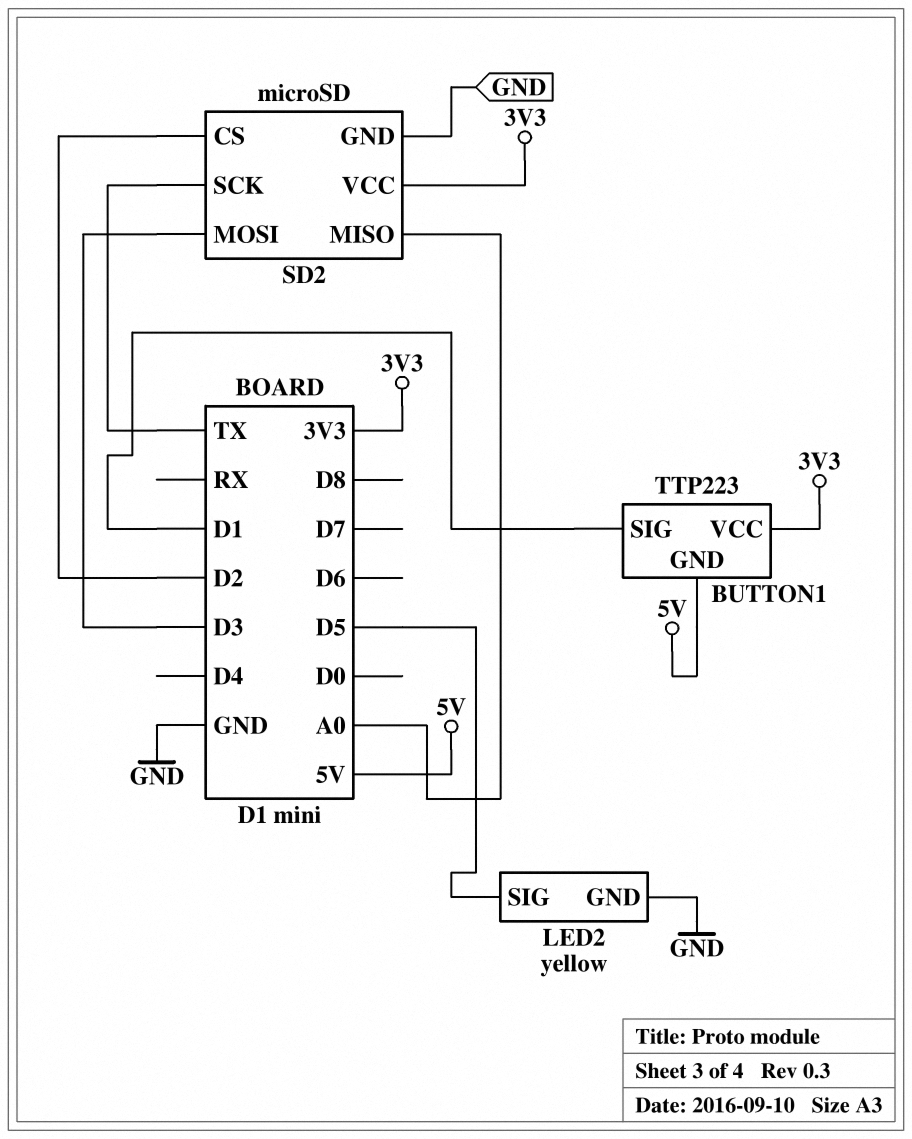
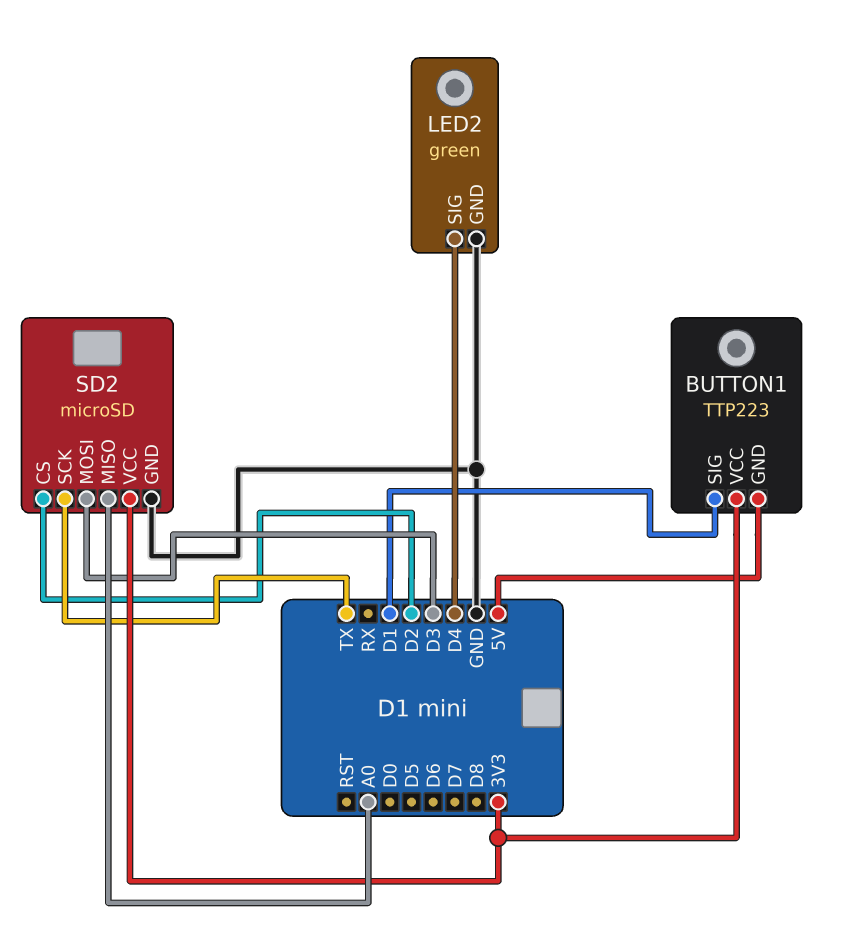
LED2: yellow -> green
LED2 pin SIG: D5 -> D4

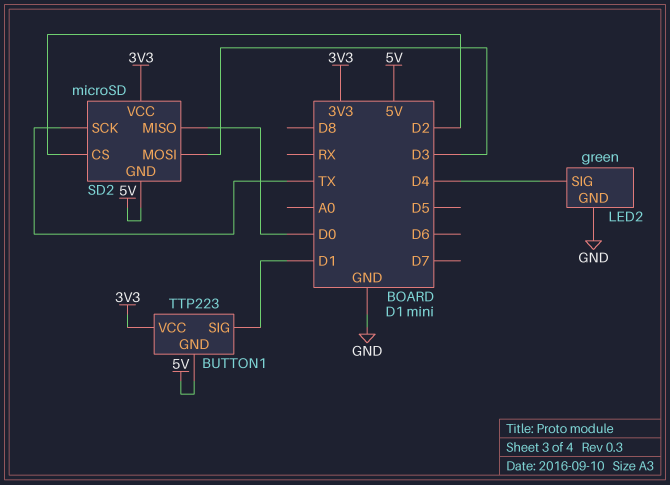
SD2 pin GND: GND -> 5V
SD2 pin MISO: A0 -> D0

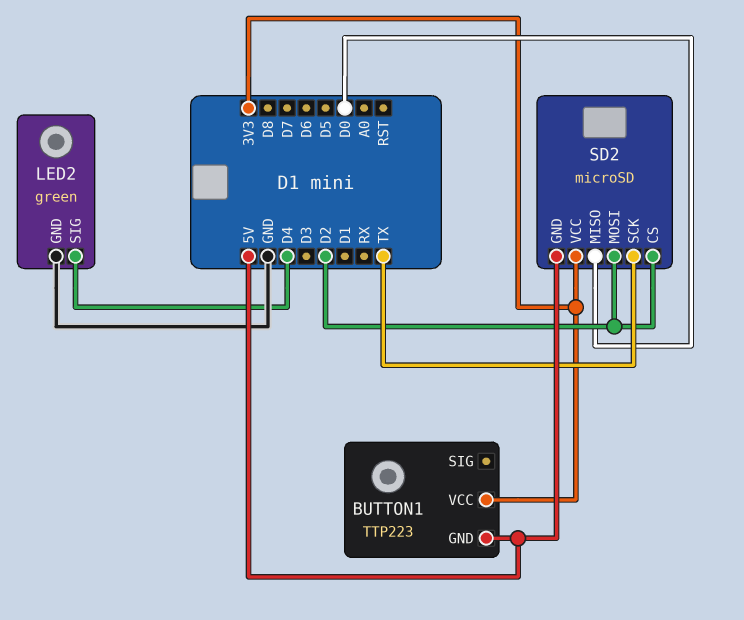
BUTTON1 pin SIG: D1 -> none
SD2 pin MOSI: D3 -> D2

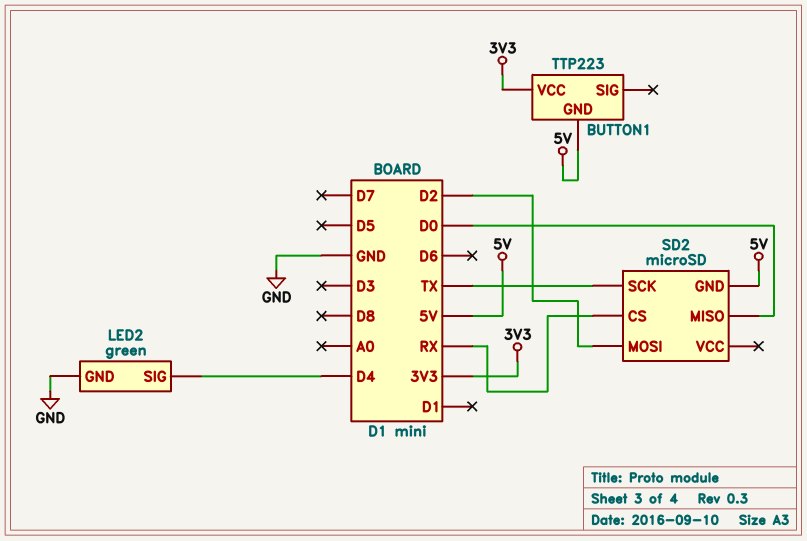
SD2 pin CS: D2 -> RX
SD2 pin VCC: 3V3 -> none

